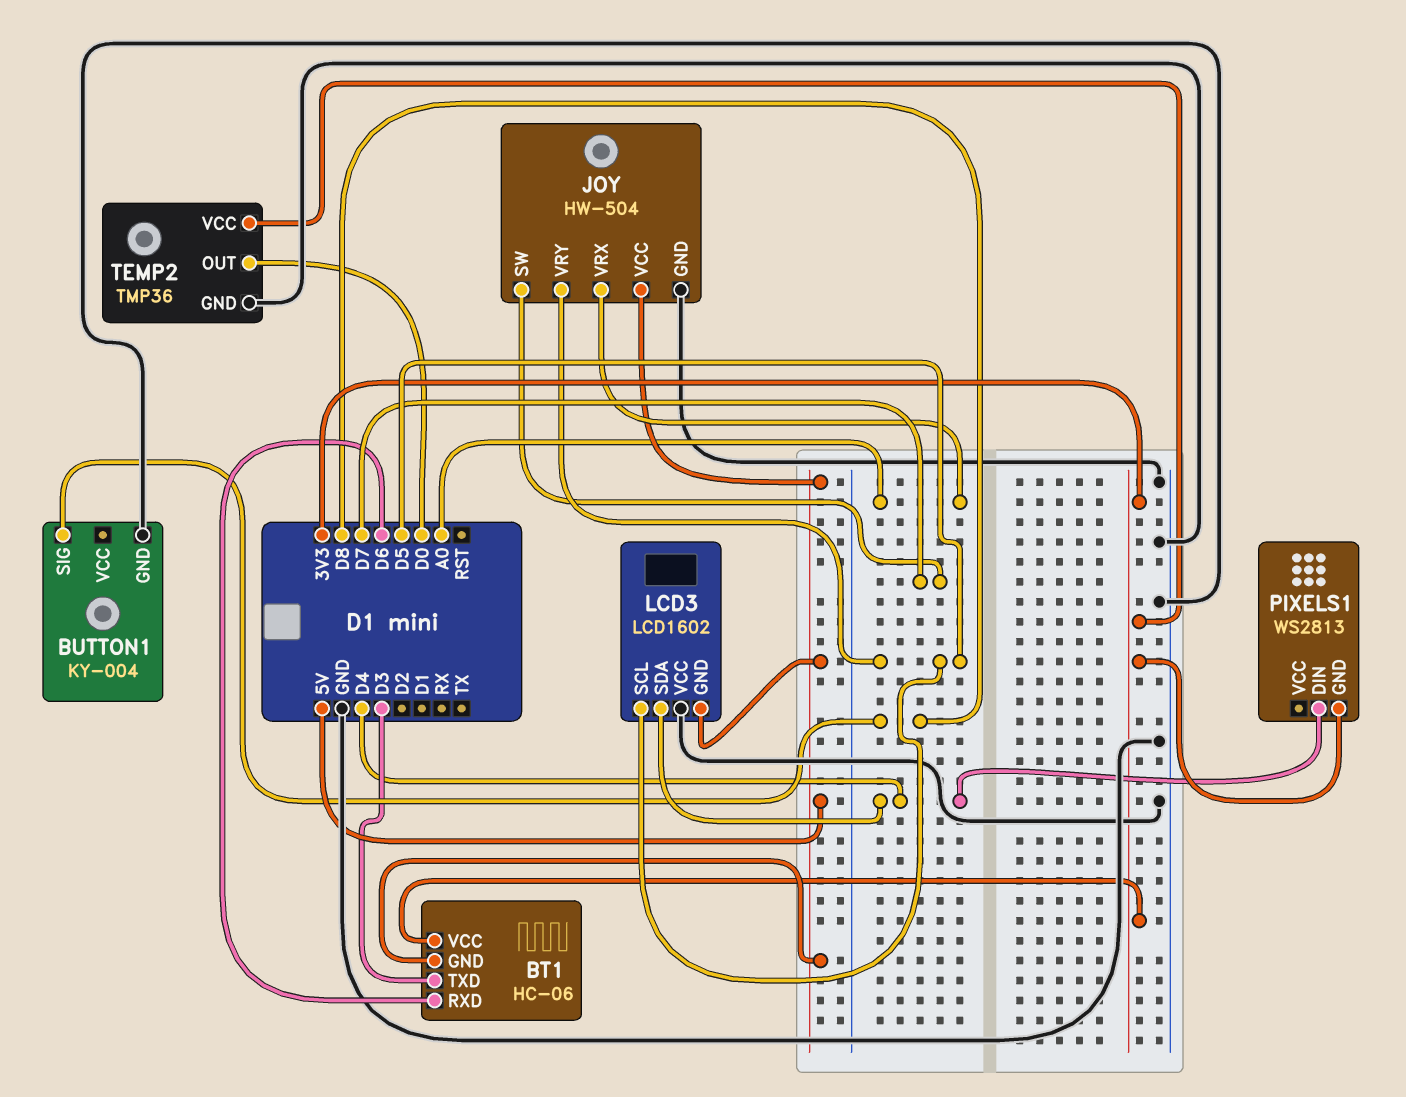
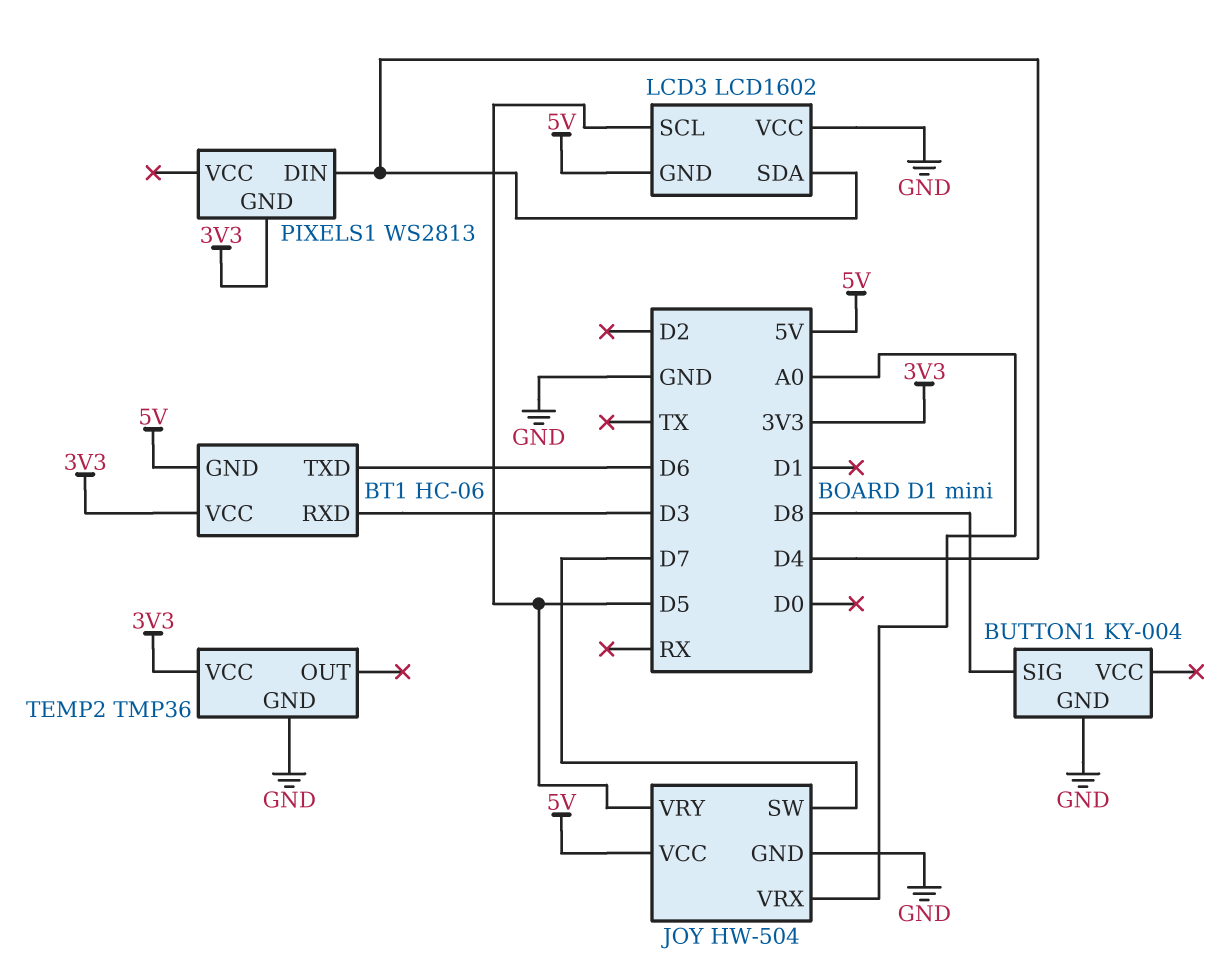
BT1 pin RXD: D6 -> D3
BT1 pin TXD: D3 -> D6
TEMP2 pin OUT: D0 -> none

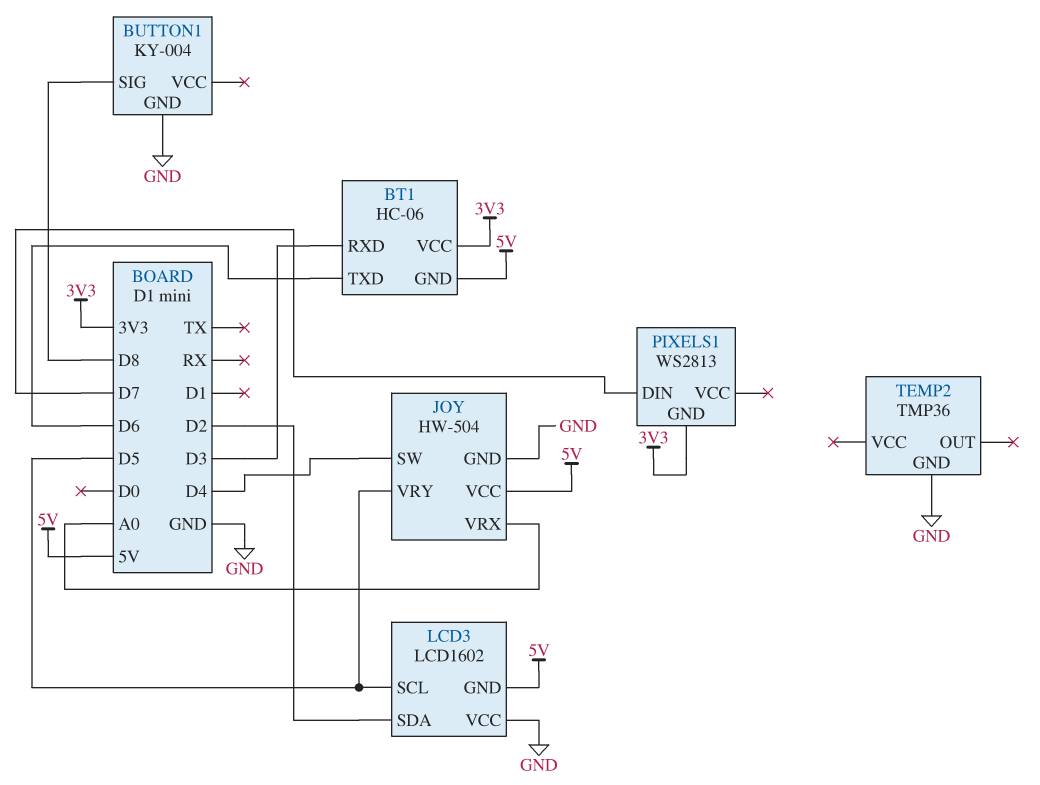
JOY pin SW: D7 -> D4
LCD3 pin SDA: D4 -> D2
PIXELS1 pin DIN: D4 -> D7
TEMP2 pin VCC: 3V3 -> none

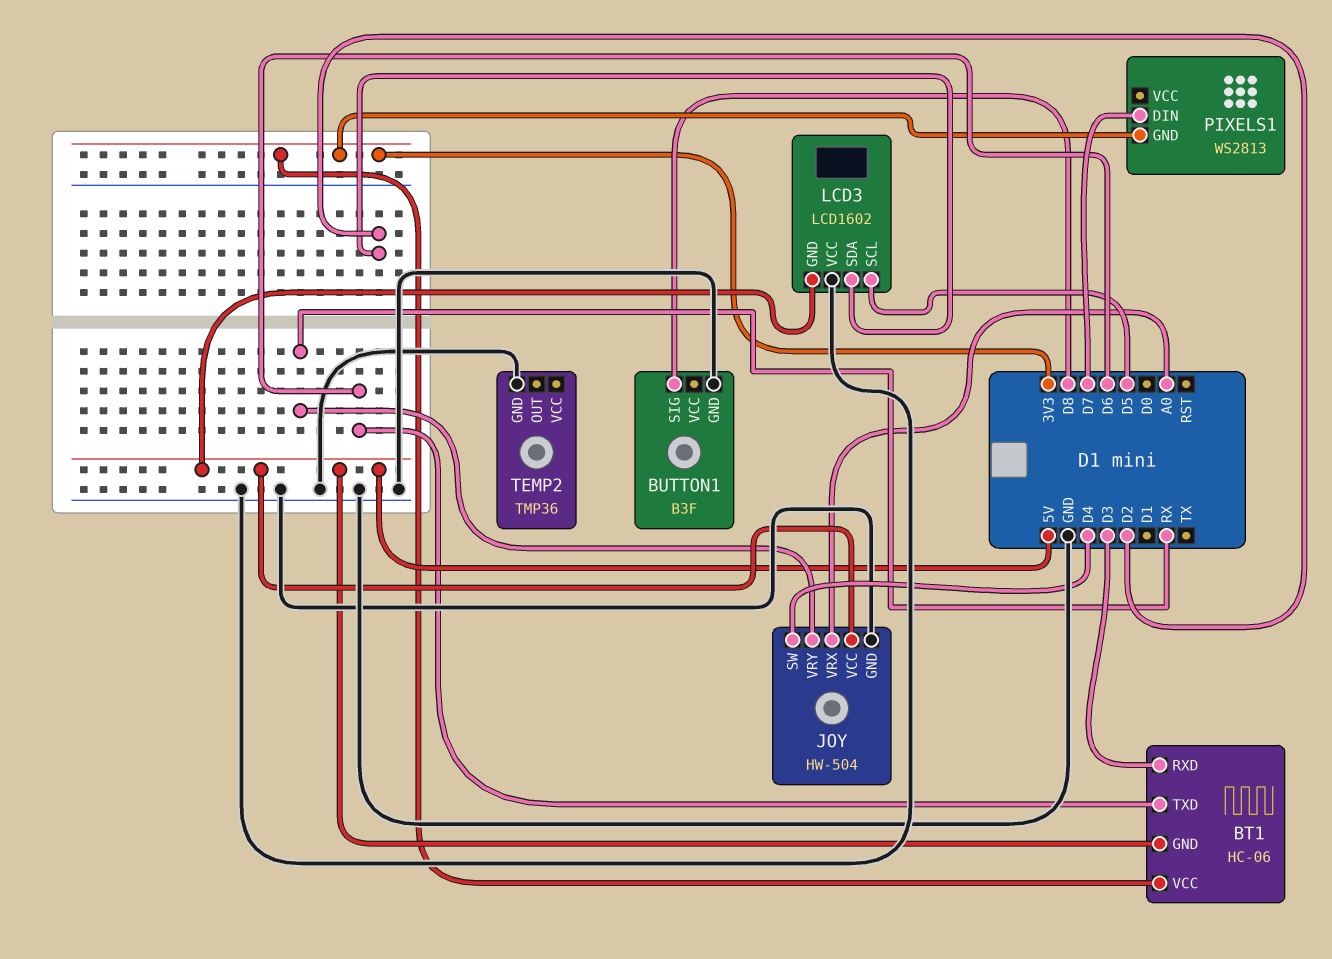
BUTTON1: KY-004 -> B3F
JOY pin VRY: D5 -> RX

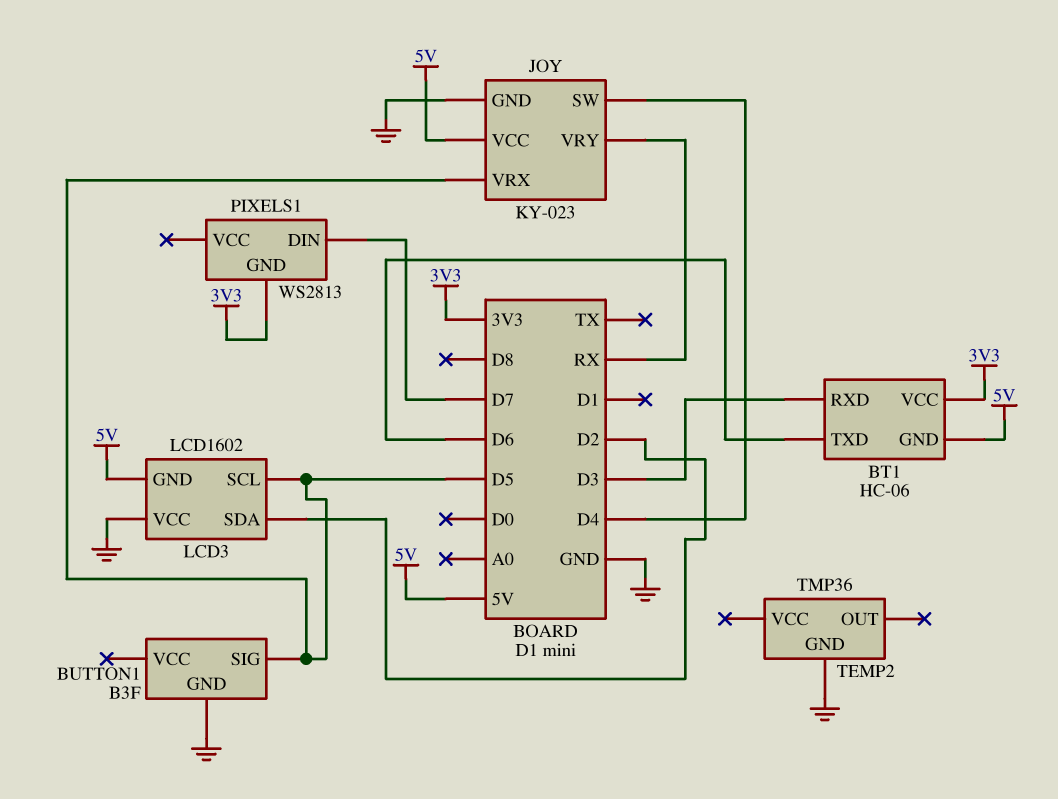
BUTTON1 pin SIG: D8 -> D5
JOY: HW-504 -> KY-023
JOY pin VRX: A0 -> D5

